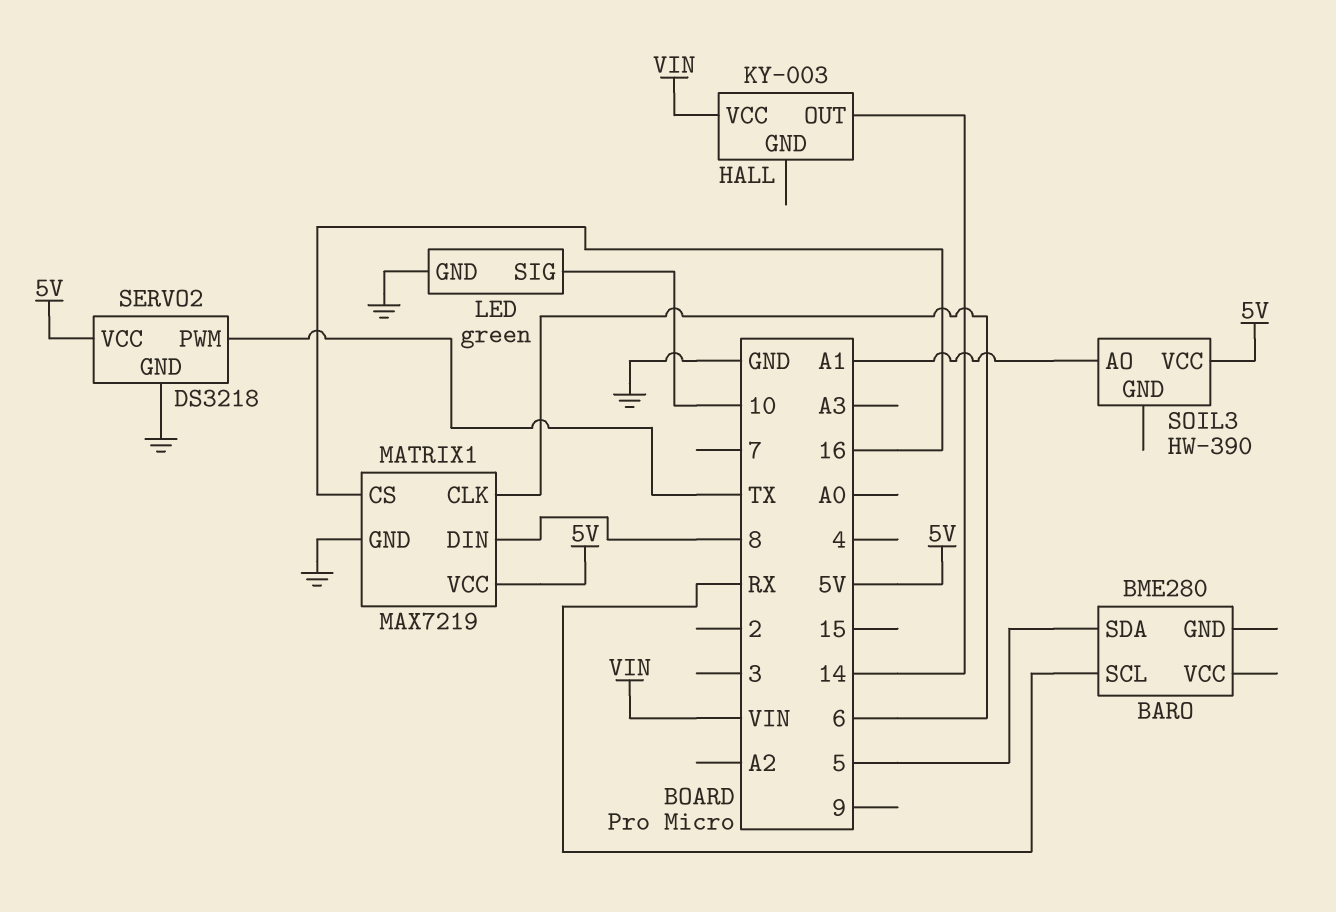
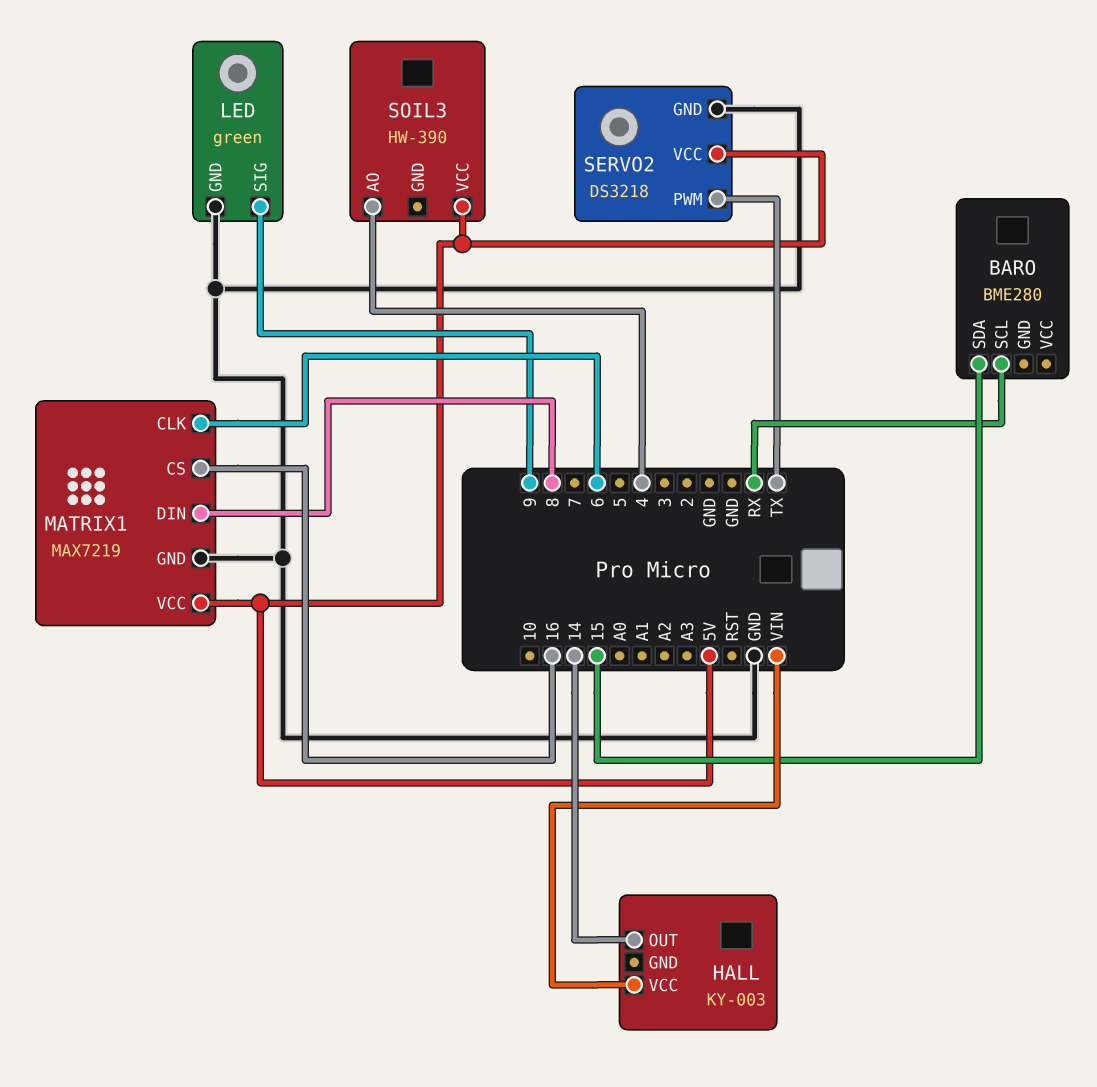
BARO pin SDA: 5 -> 15
LED pin SIG: 10 -> 9
SOIL3 pin AO: A1 -> 4

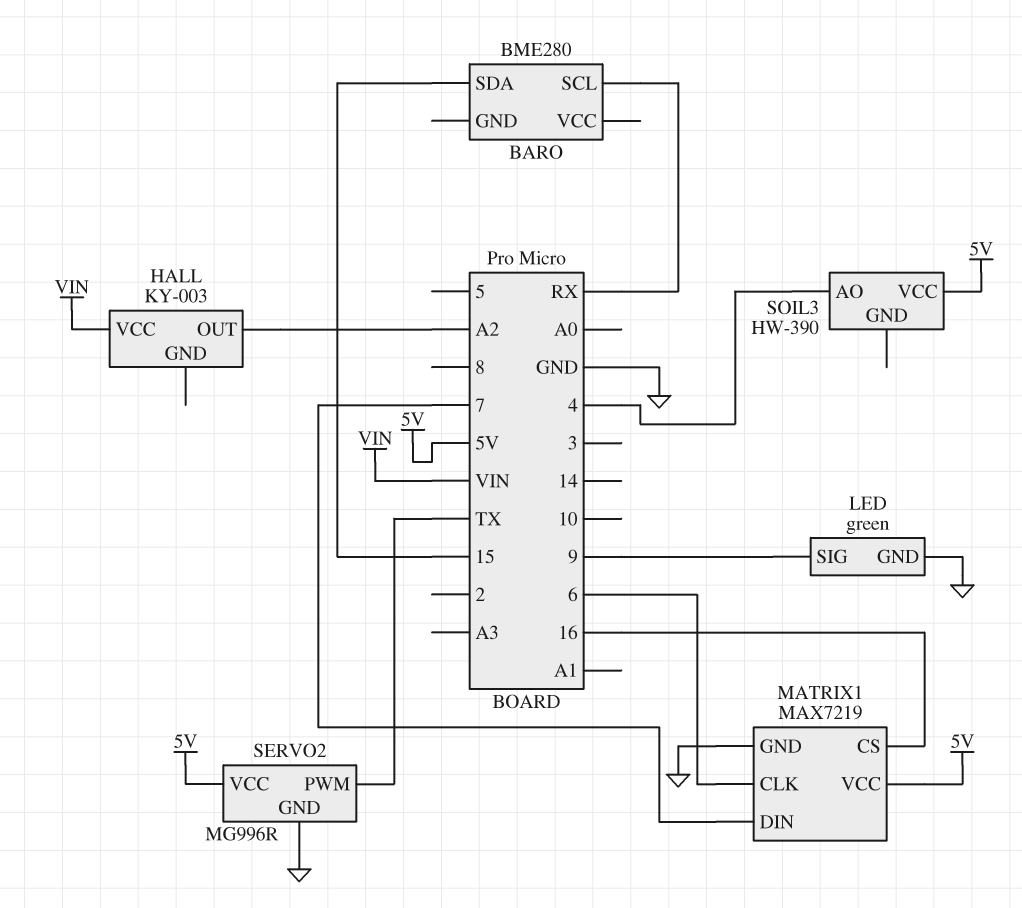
HALL pin OUT: 14 -> A2
MATRIX1 pin DIN: 8 -> 7
SERVO2: DS3218 -> MG996R

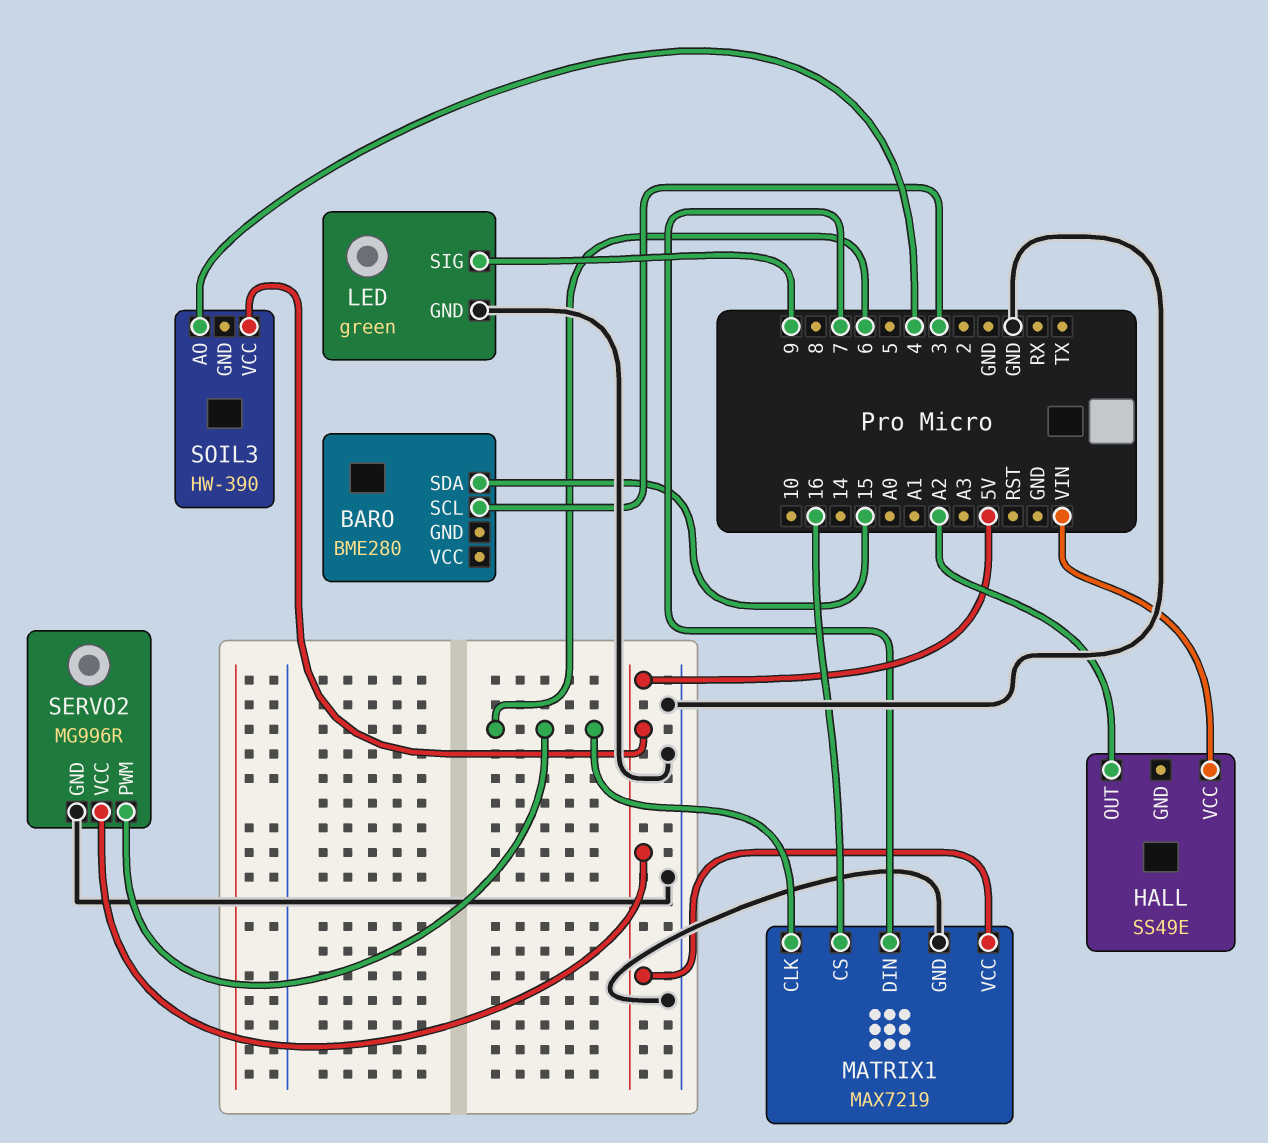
BARO pin SCL: RX -> 3
HALL: KY-003 -> SS49E
SERVO2 pin PWM: TX -> 6

